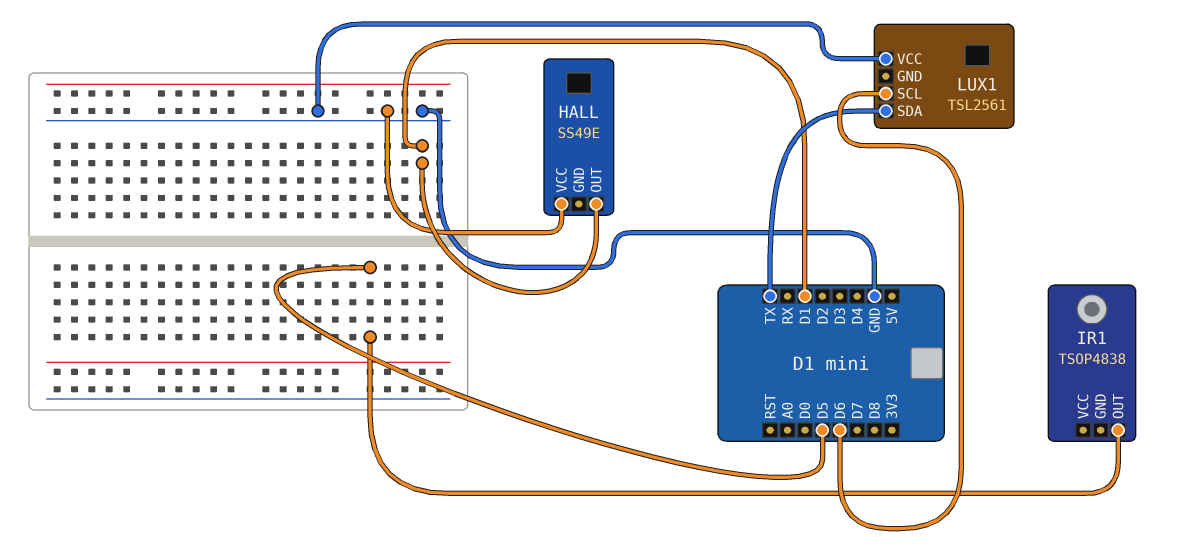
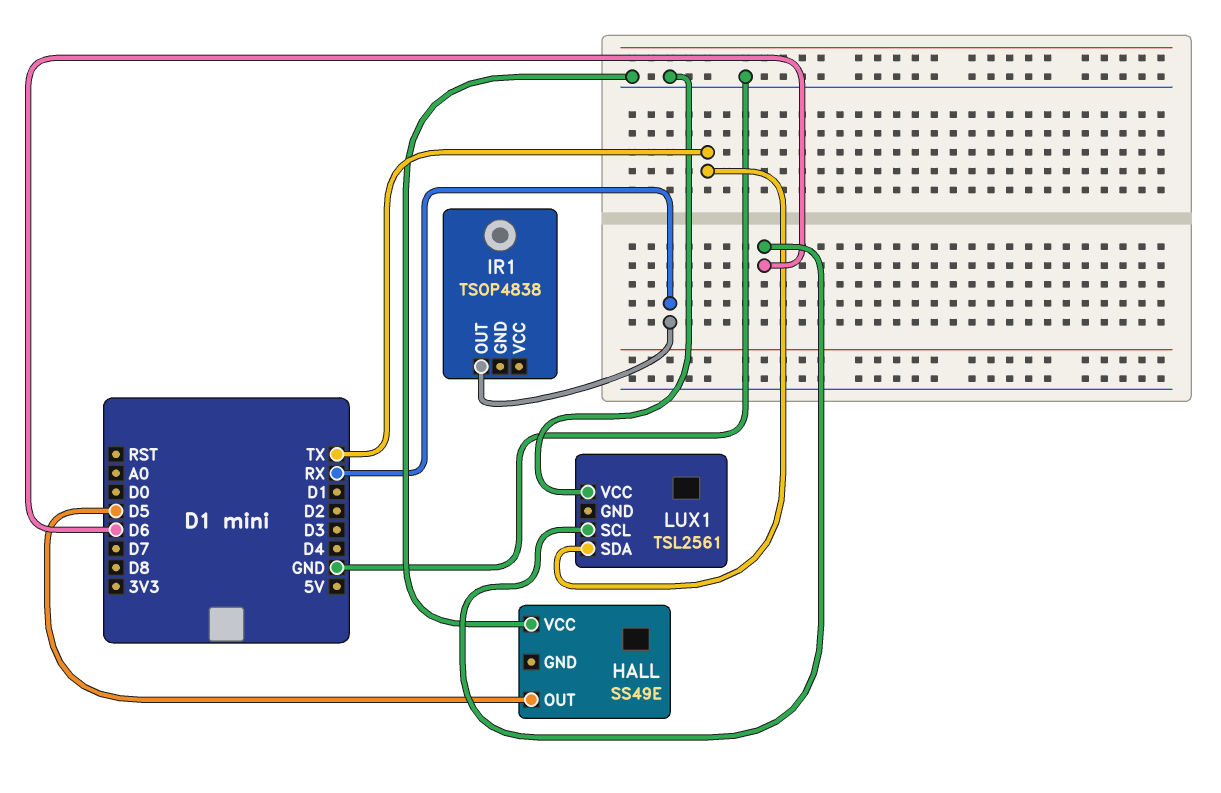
HALL pin OUT: D1 -> D5
IR1 pin OUT: D5 -> RX

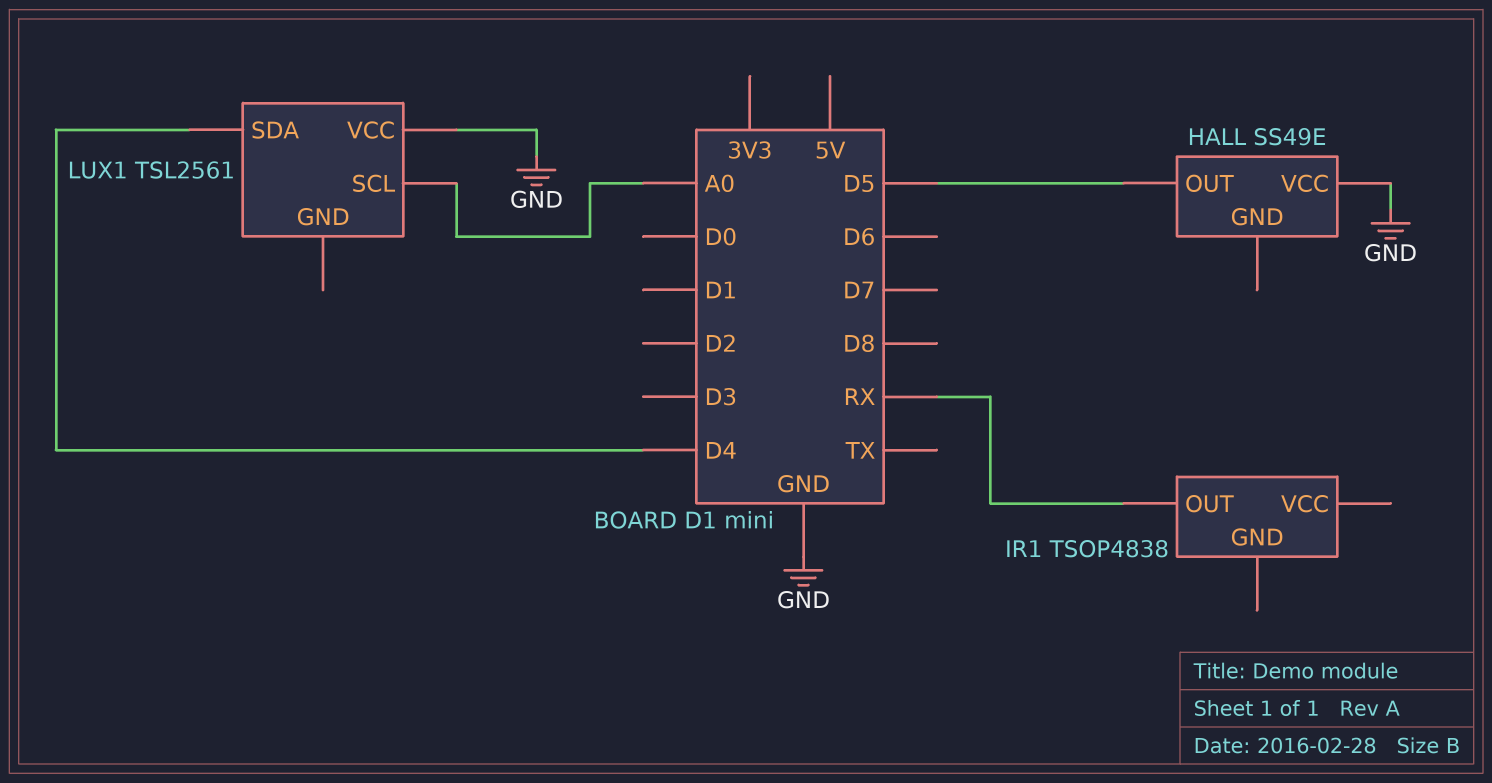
LUX1 pin SCL: D6 -> A0
LUX1 pin SDA: TX -> D4

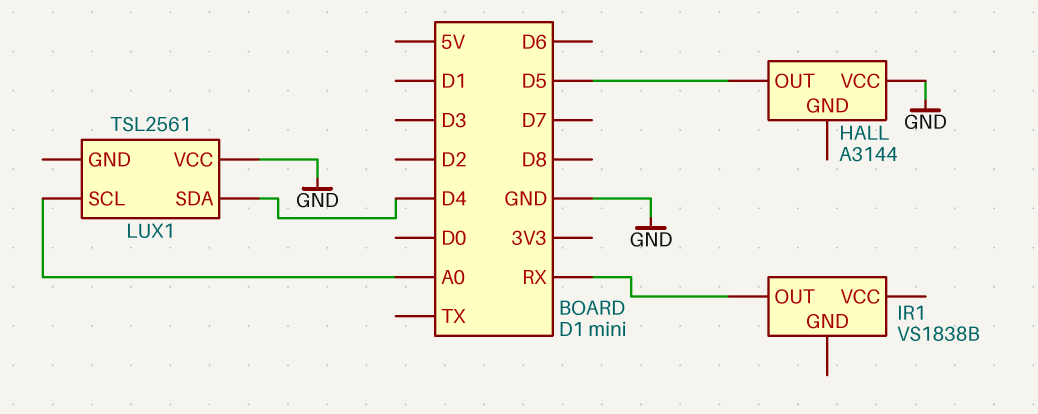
HALL: SS49E -> A3144
IR1: TSOP4838 -> VS1838B

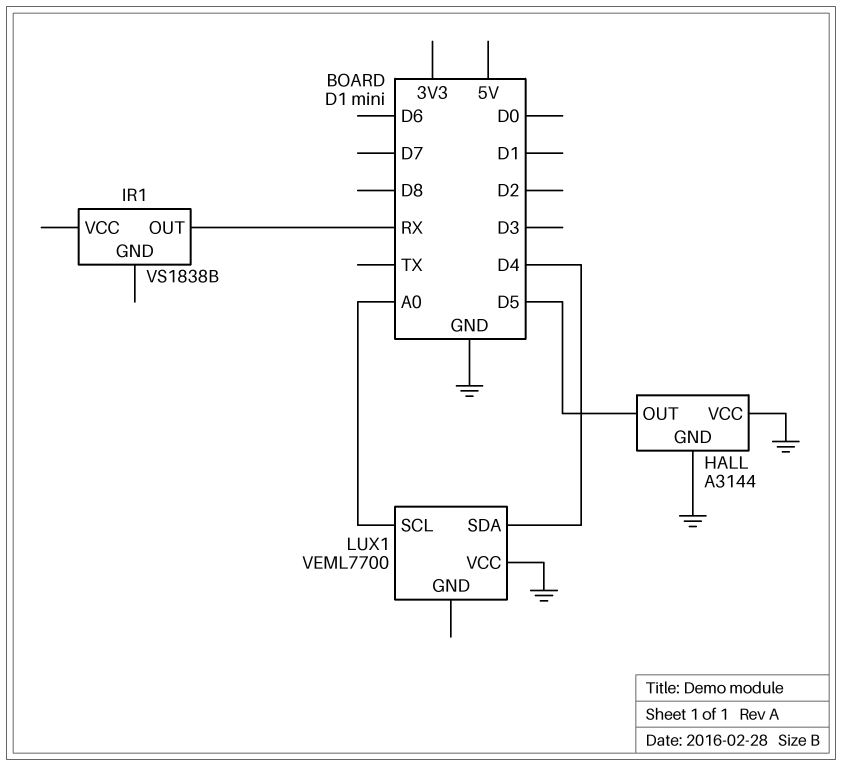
HALL pin GND: none -> GND
LUX1: TSL2561 -> VEML7700

